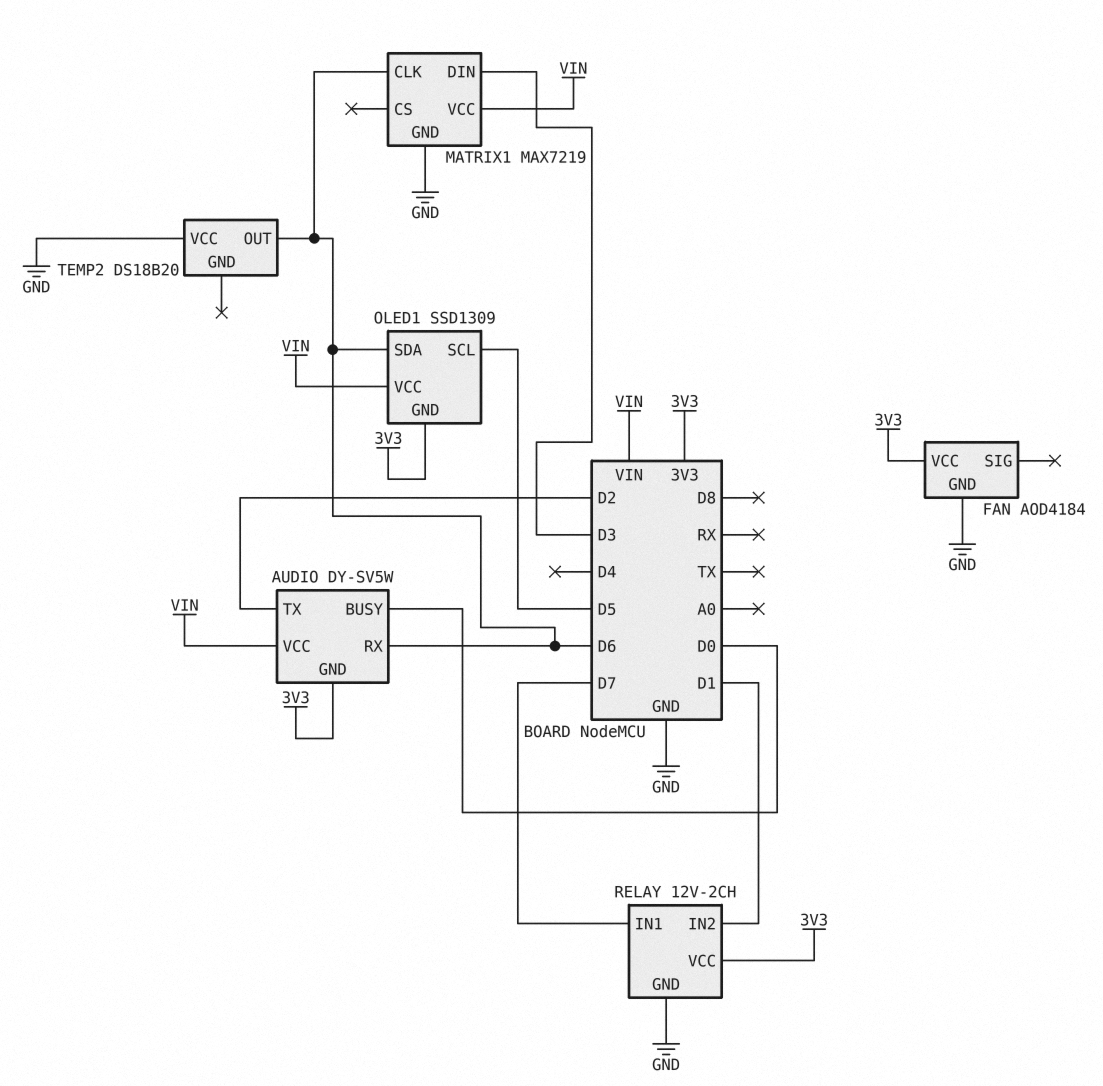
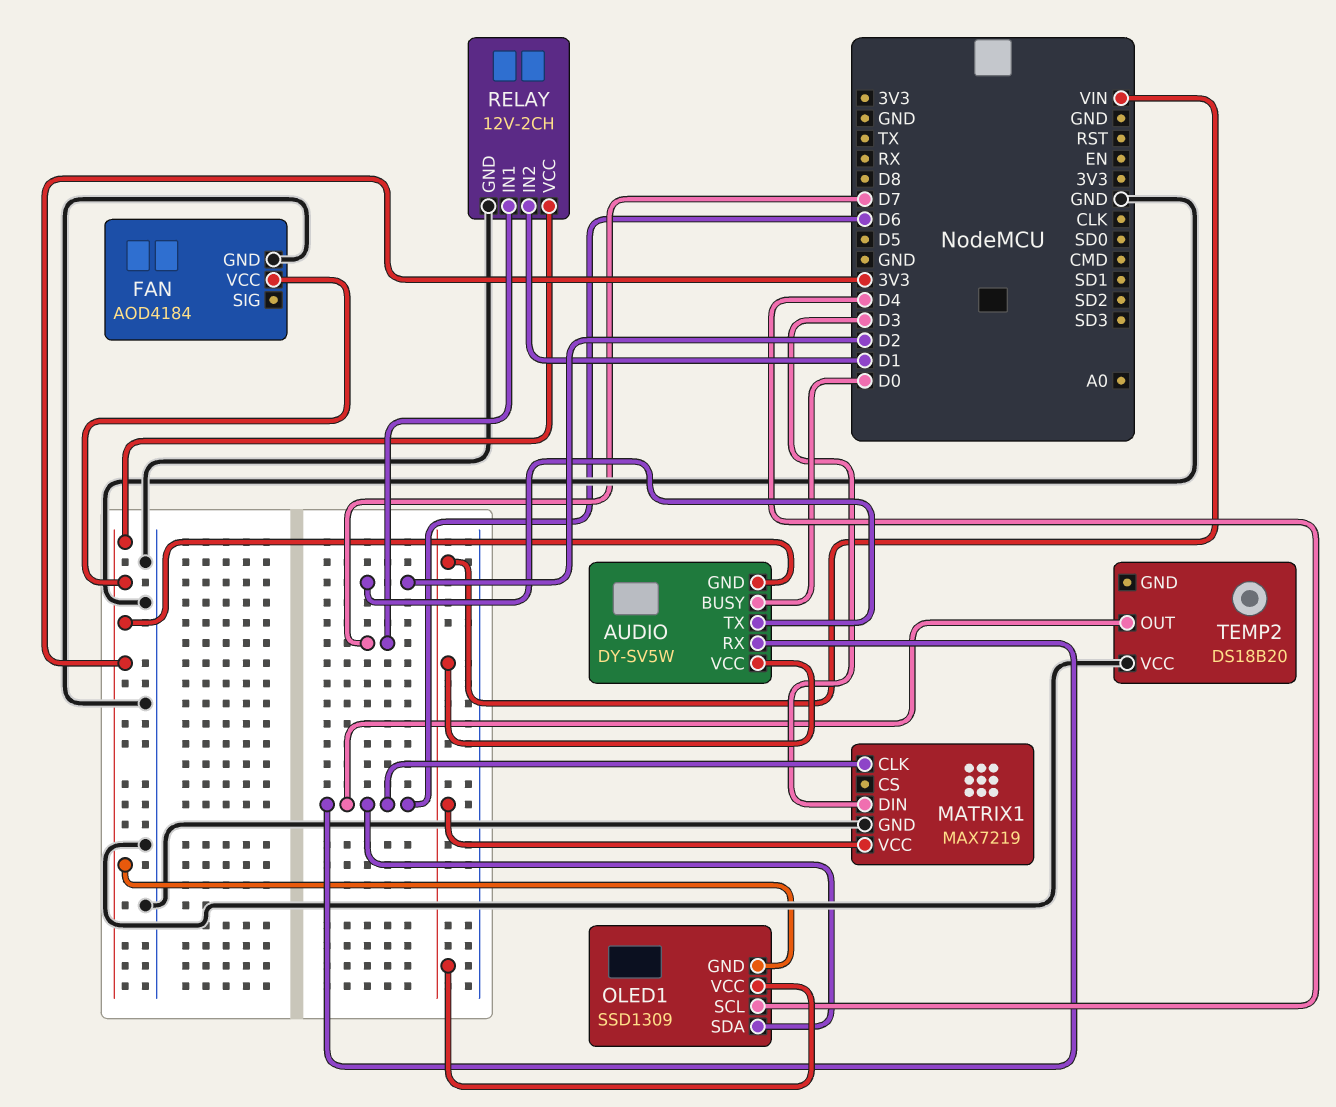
OLED1 pin SCL: D5 -> D4

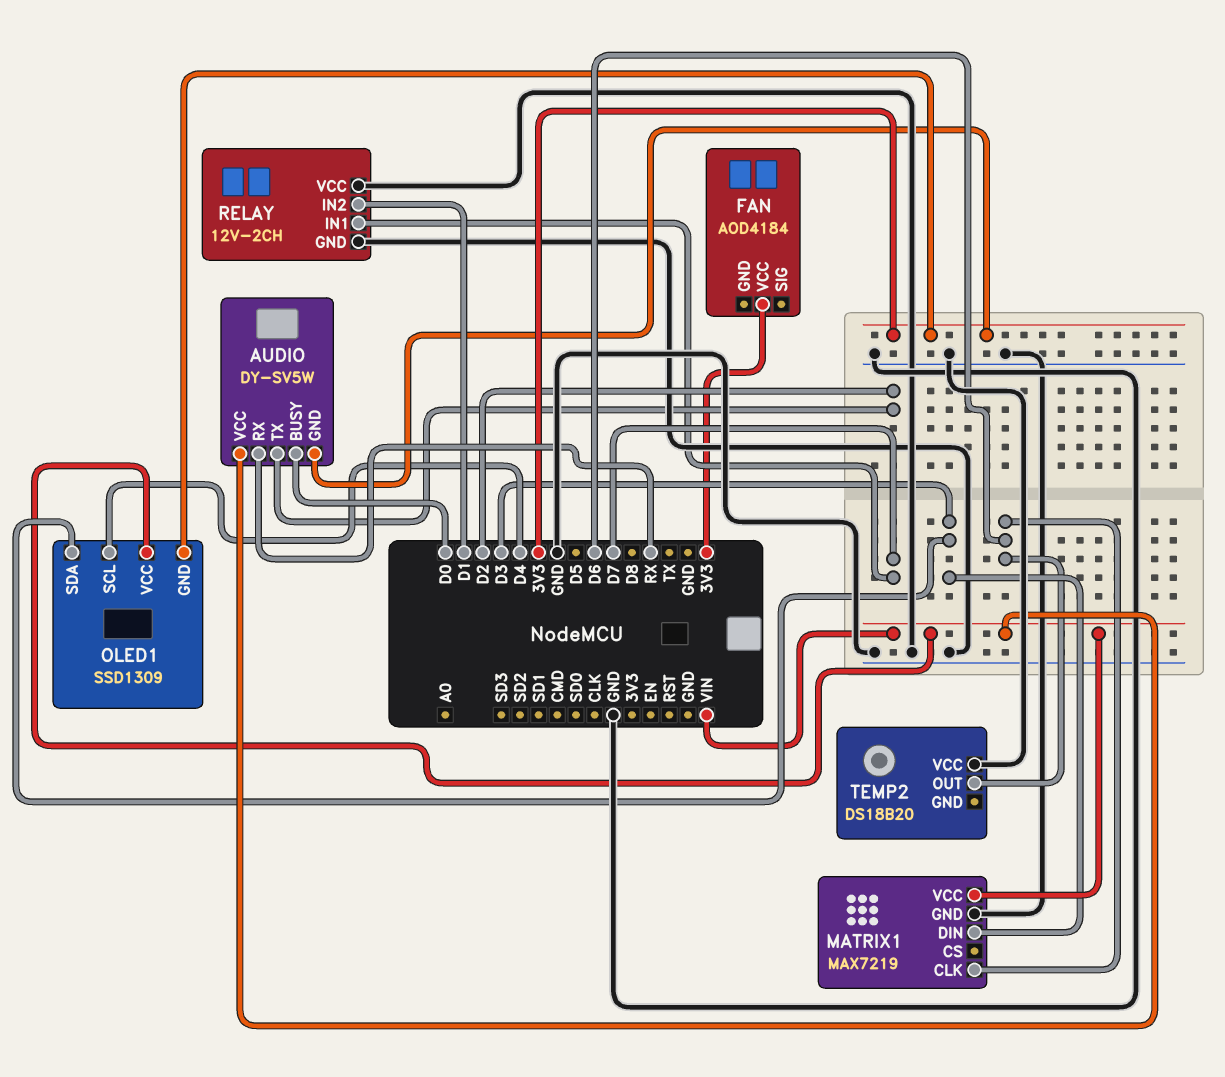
AUDIO pin RX: D6 -> RX
FAN pin GND: GND -> none
OLED1 pin SDA: D6 -> D3
RELAY pin VCC: 3V3 -> GND

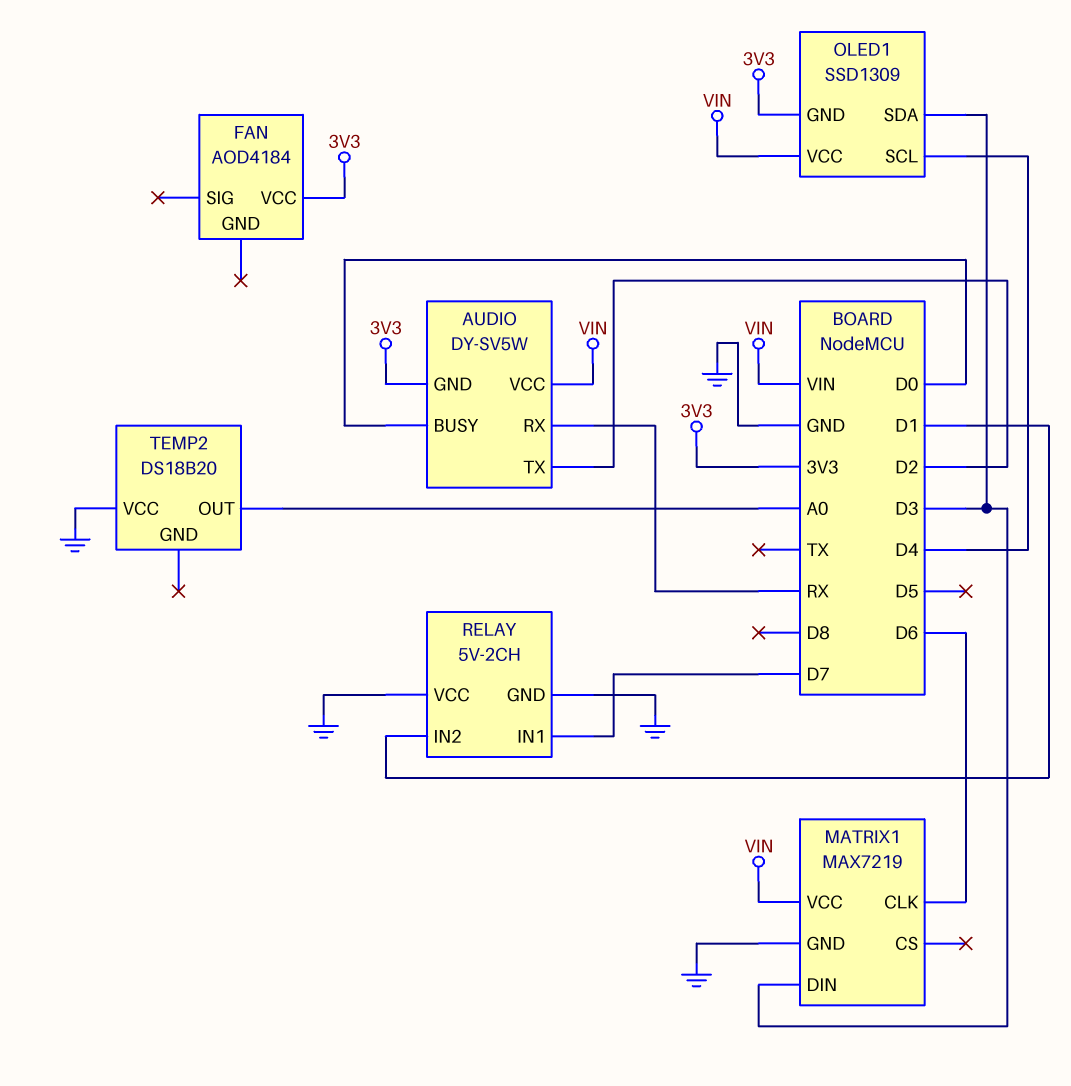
RELAY: 12V-2CH -> 5V-2CH
TEMP2 pin OUT: D6 -> A0

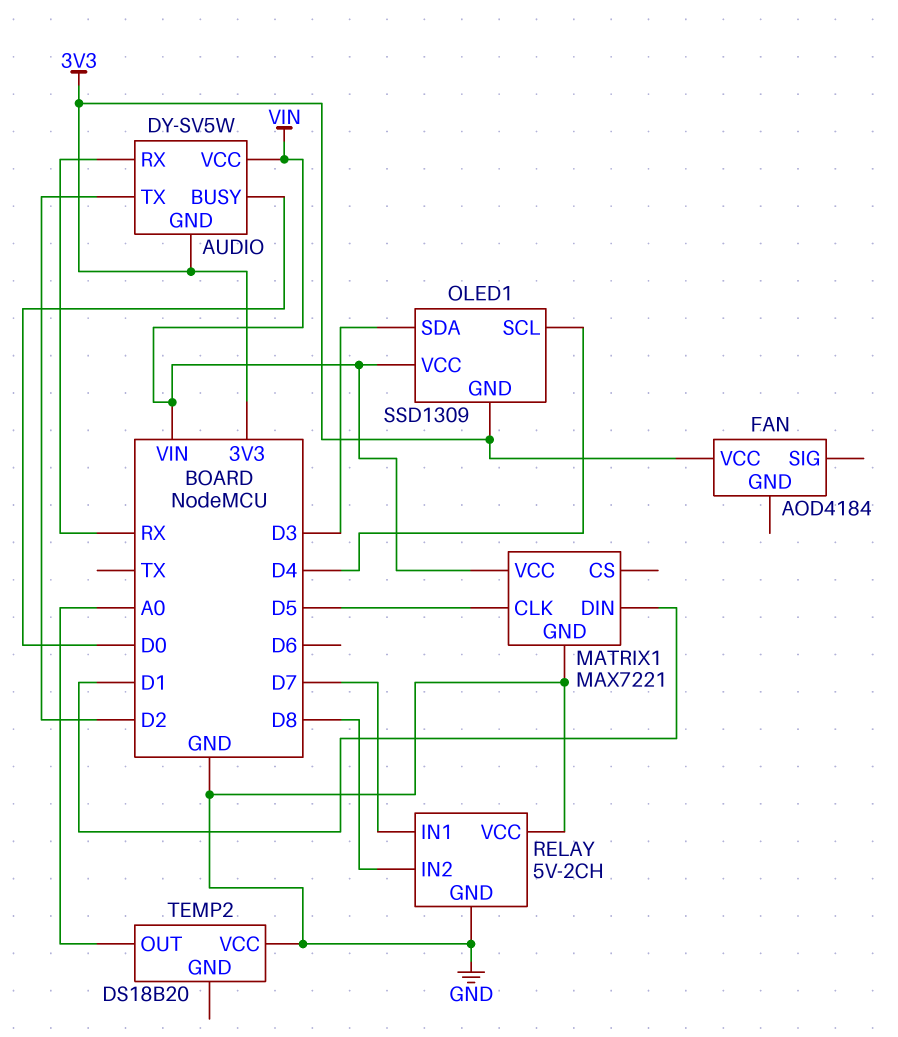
MATRIX1: MAX7219 -> MAX7221
MATRIX1 pin CLK: D6 -> D5
MATRIX1 pin DIN: D3 -> D1
RELAY pin IN2: D1 -> D8

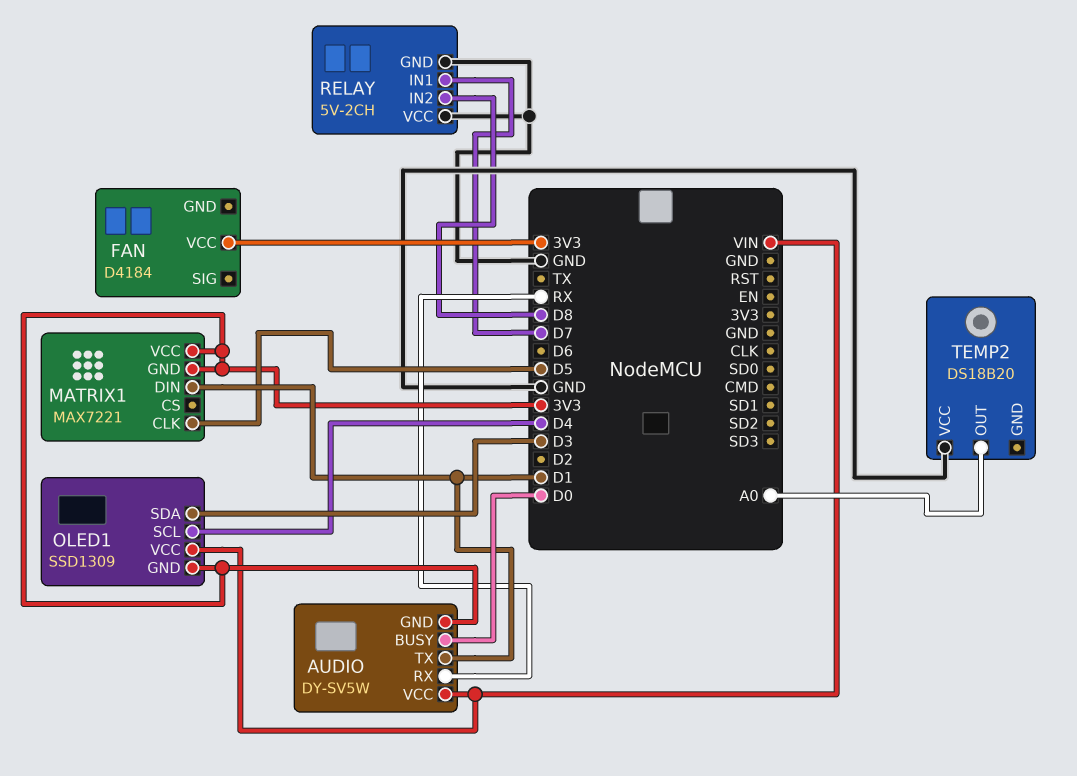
AUDIO pin TX: D2 -> D1
FAN: AOD4184 -> D4184
MATRIX1 pin GND: GND -> 3V3
MATRIX1 pin VCC: VIN -> 3V3

